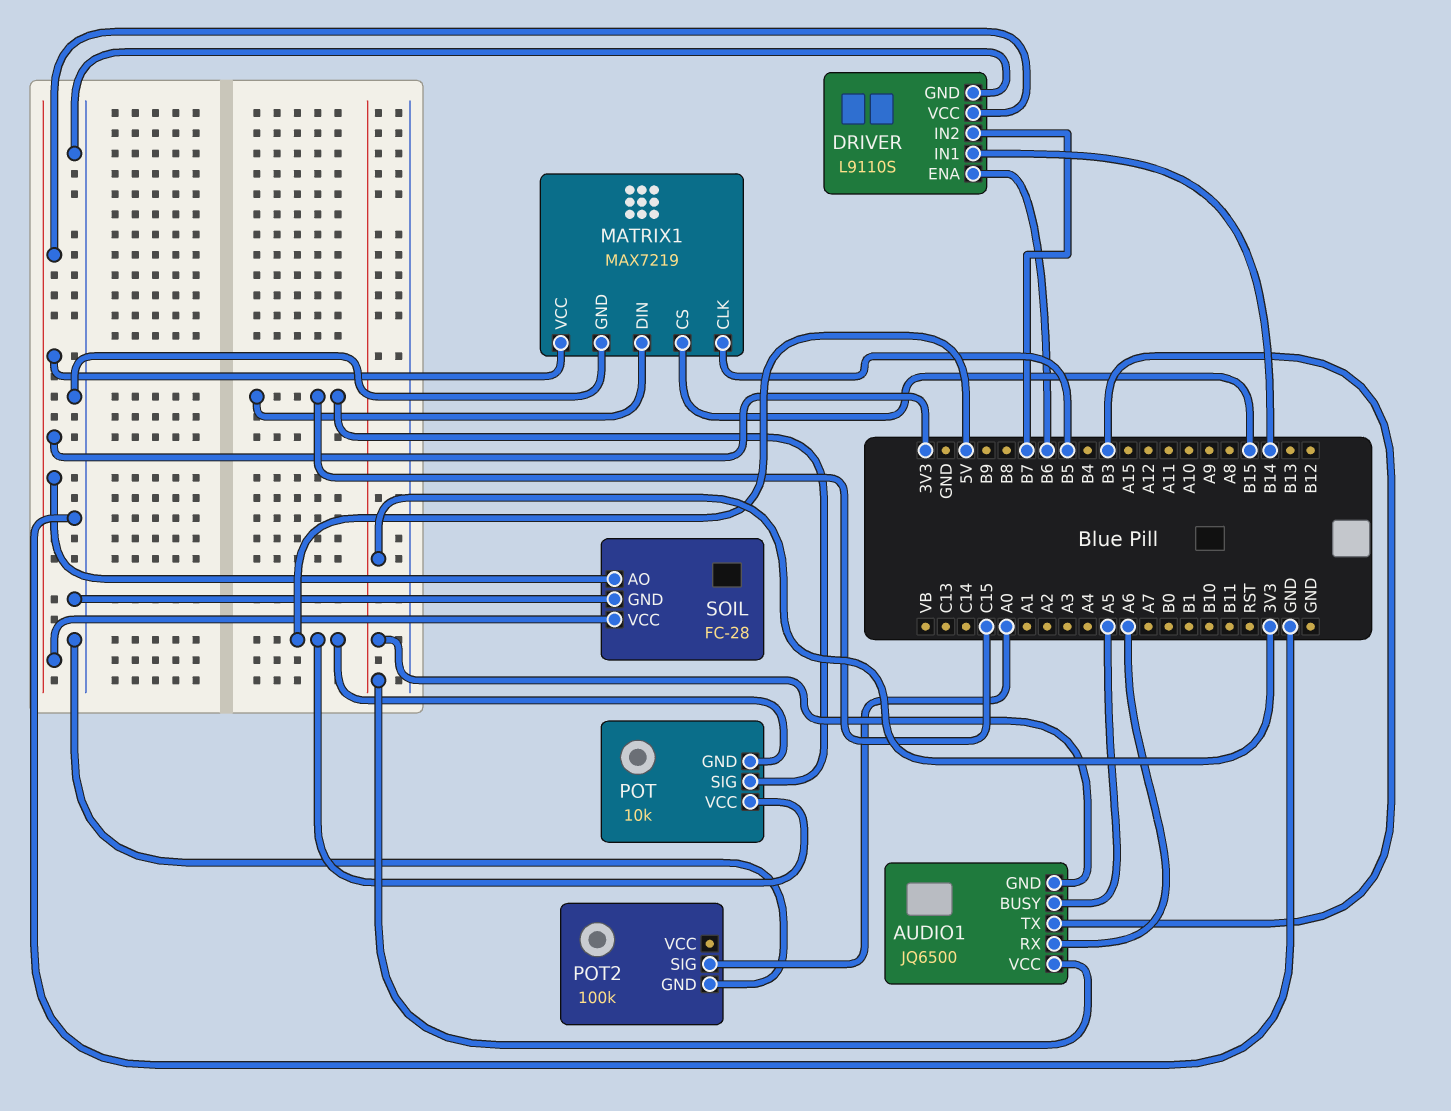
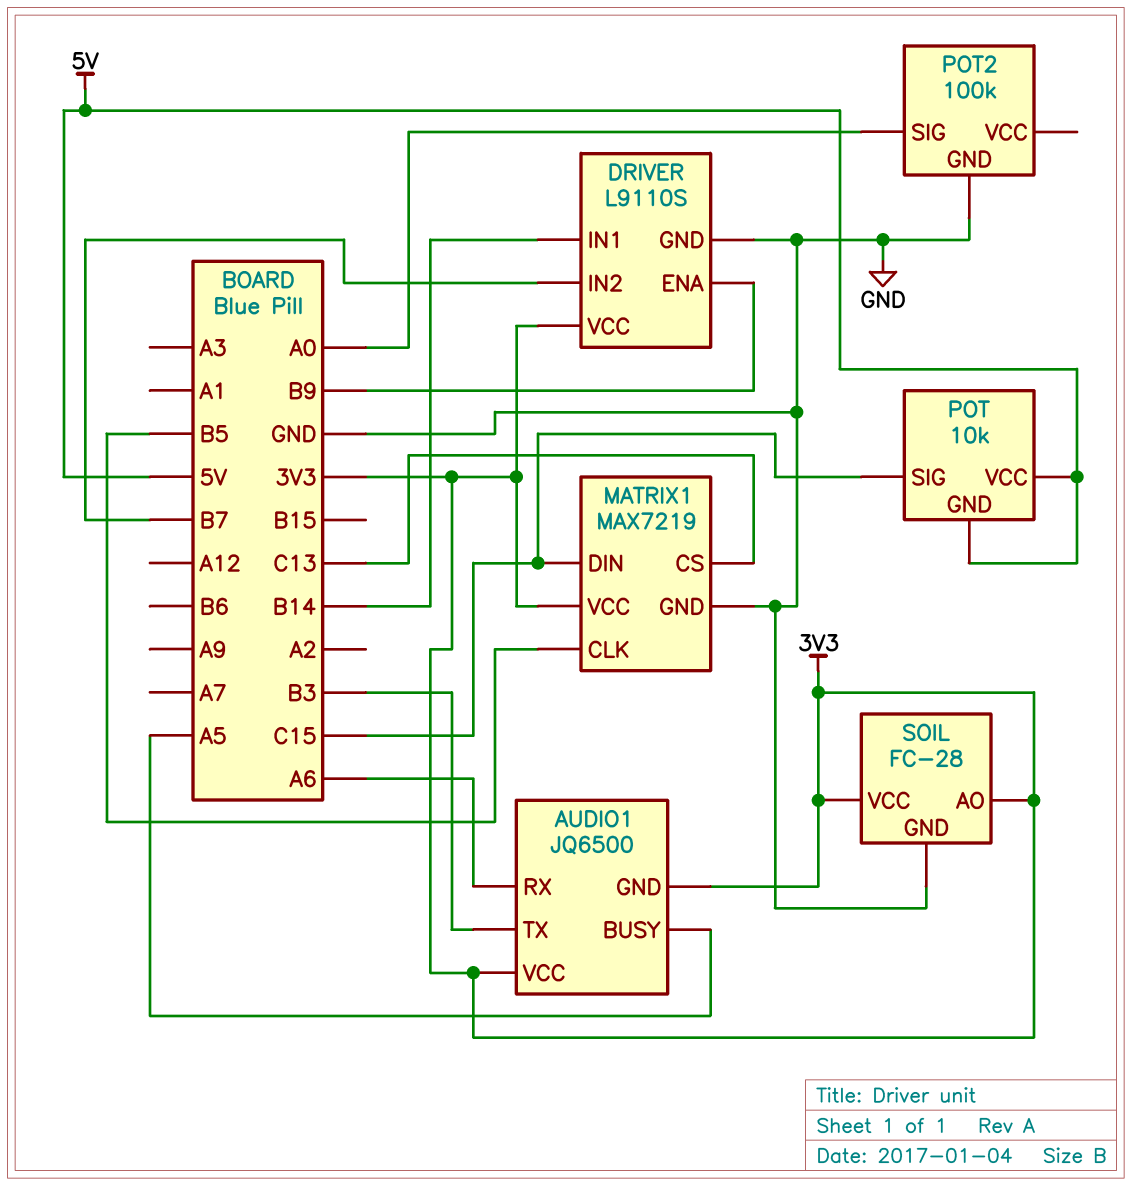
DRIVER pin ENA: B6 -> B9
MATRIX1 pin CS: B15 -> C13

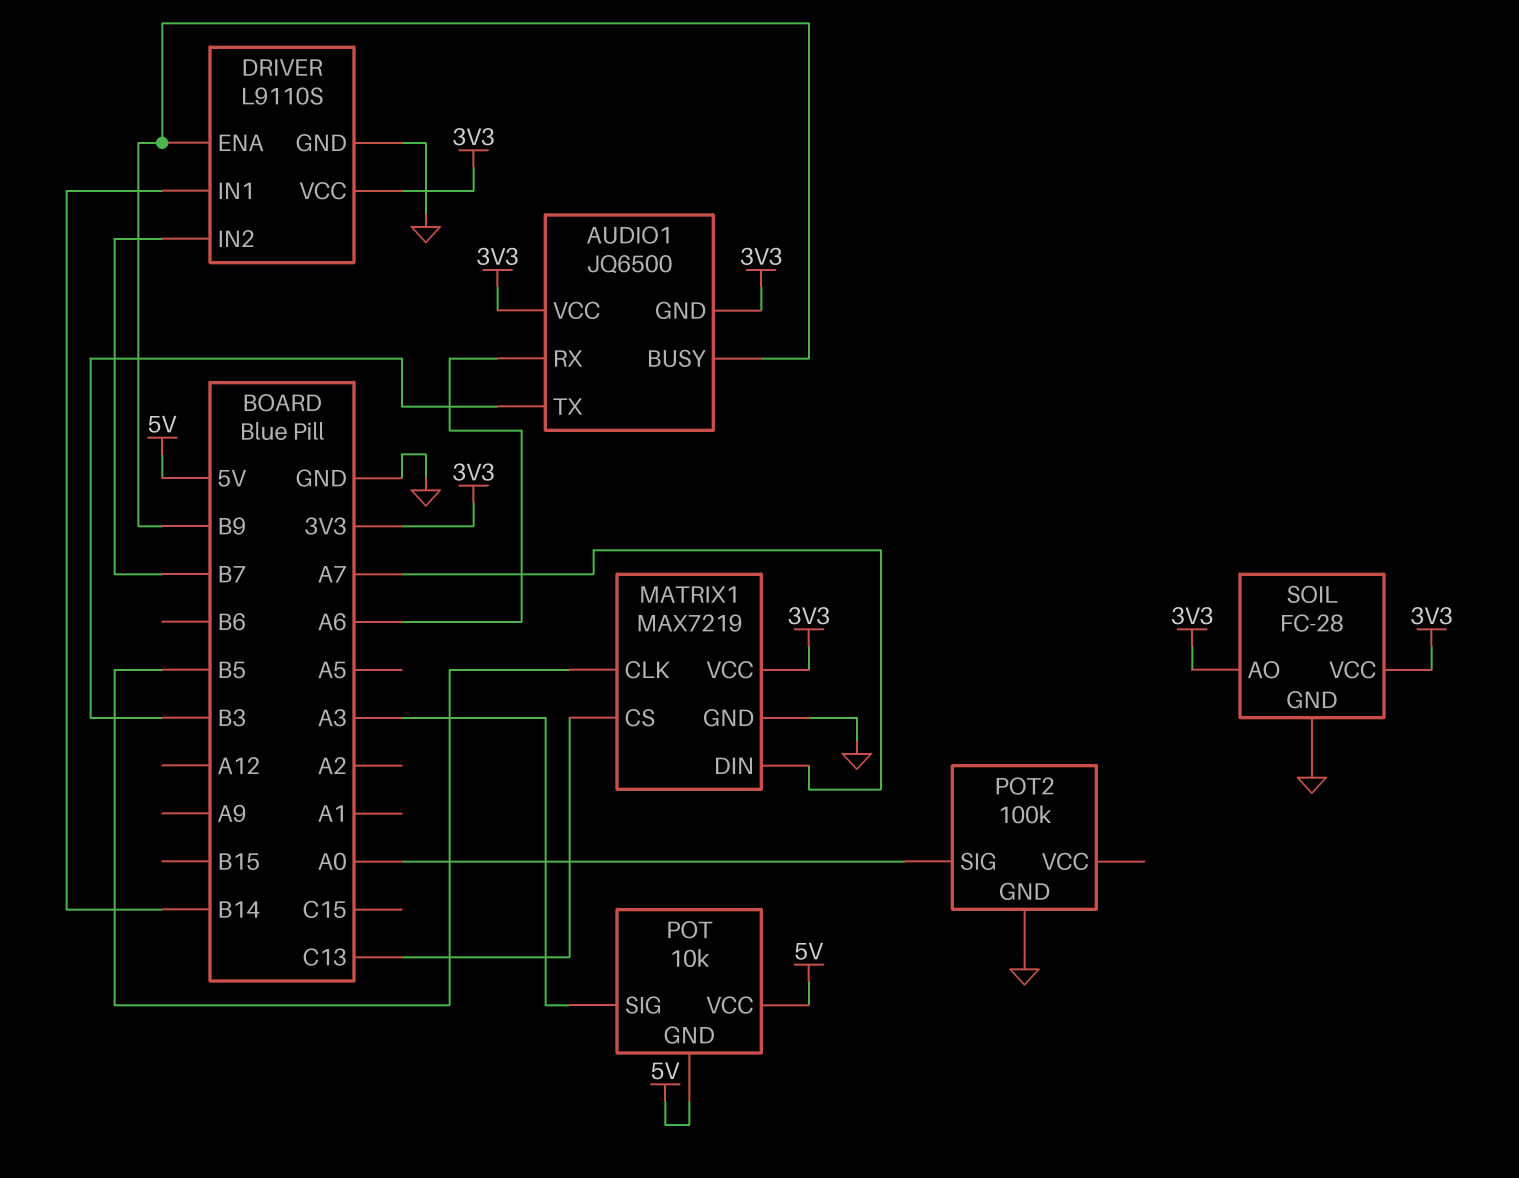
AUDIO1 pin BUSY: A5 -> B9
MATRIX1 pin DIN: C15 -> A7
POT pin SIG: C15 -> A3

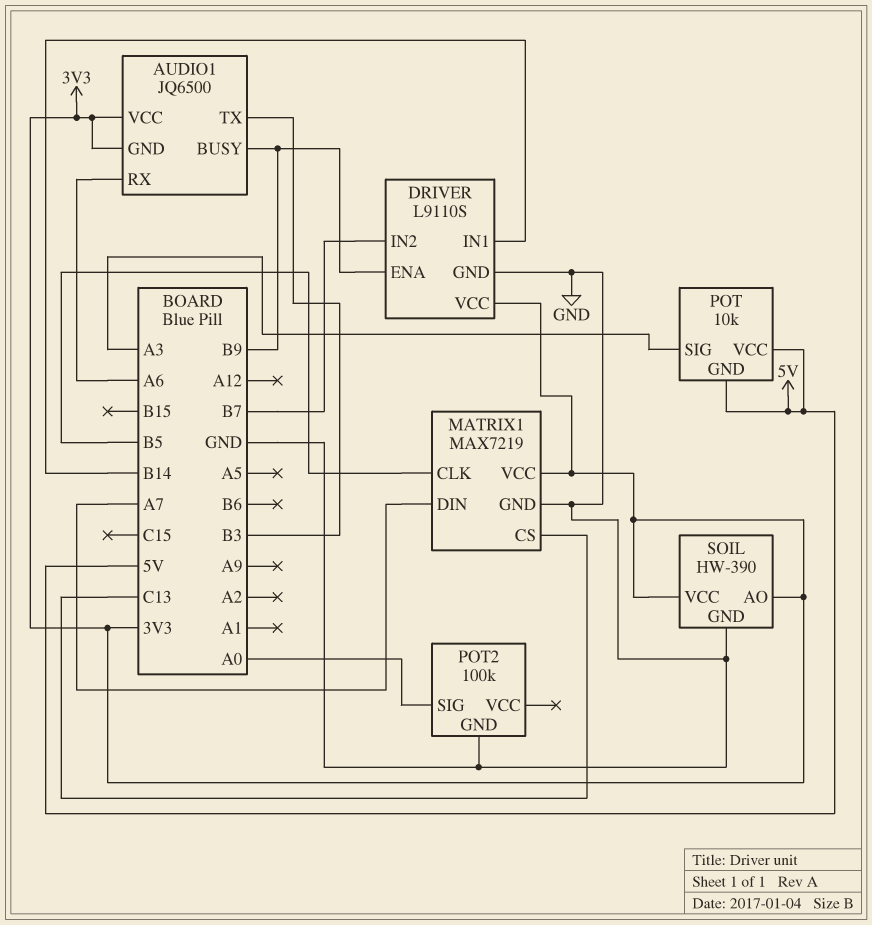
SOIL: FC-28 -> HW-390

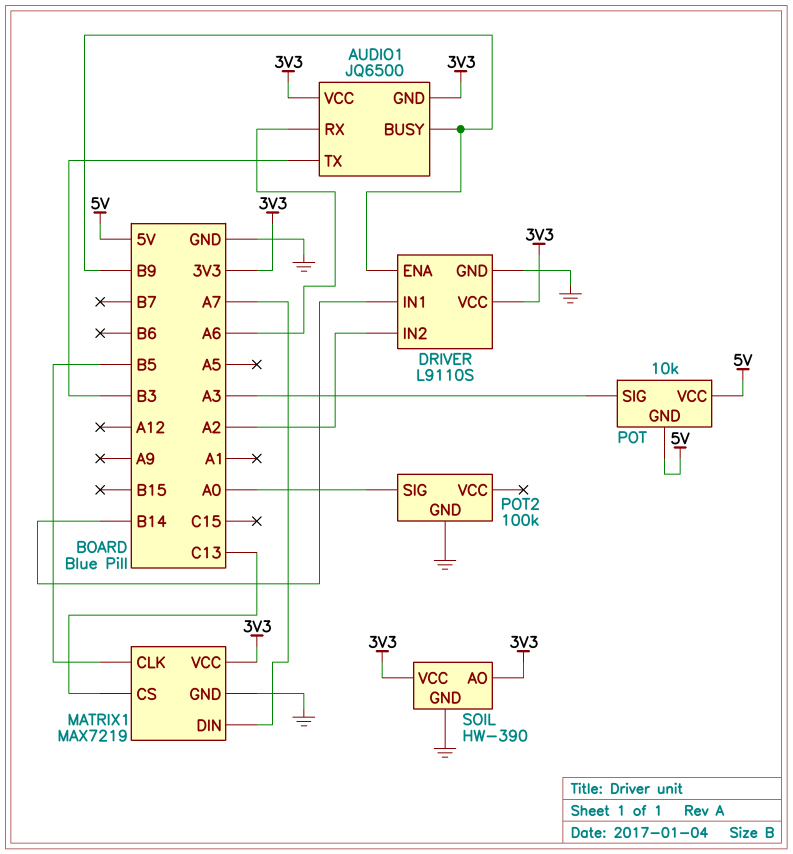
DRIVER pin IN2: B7 -> A2

